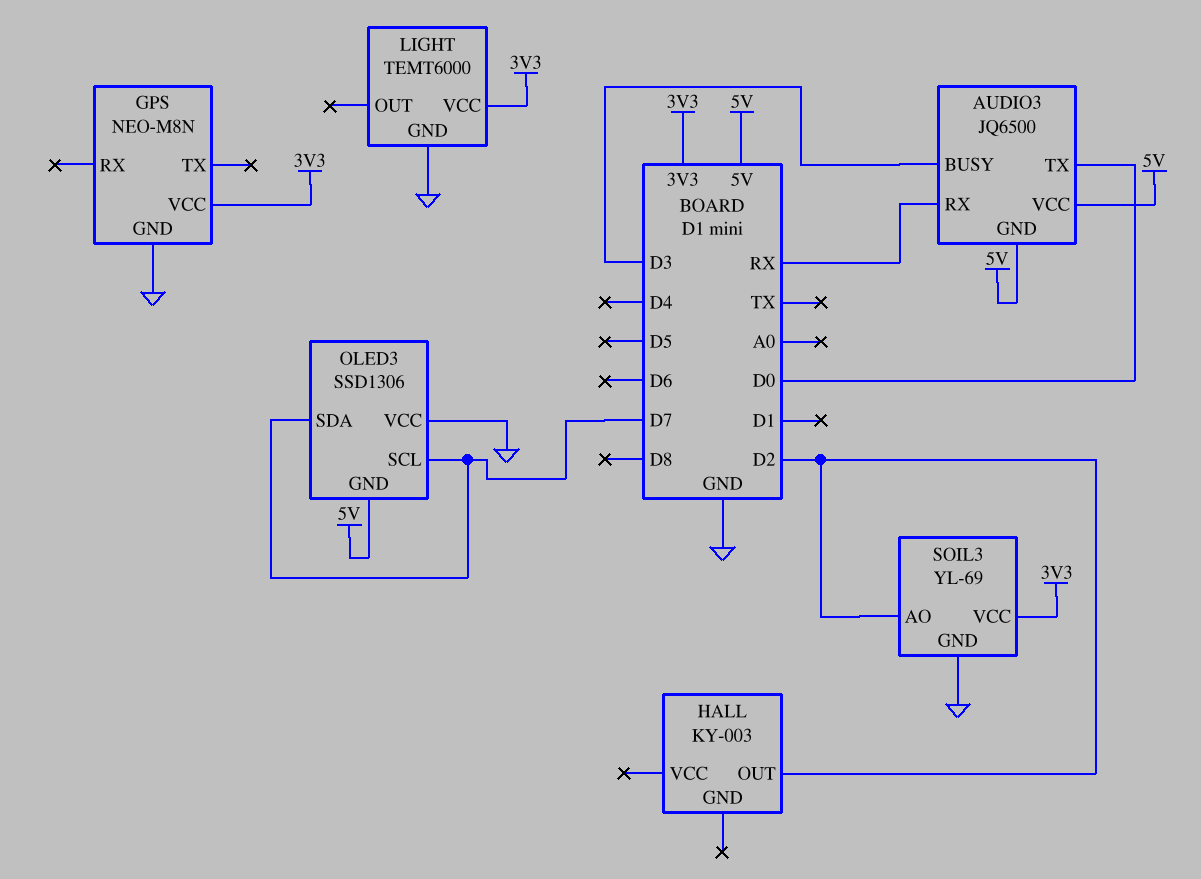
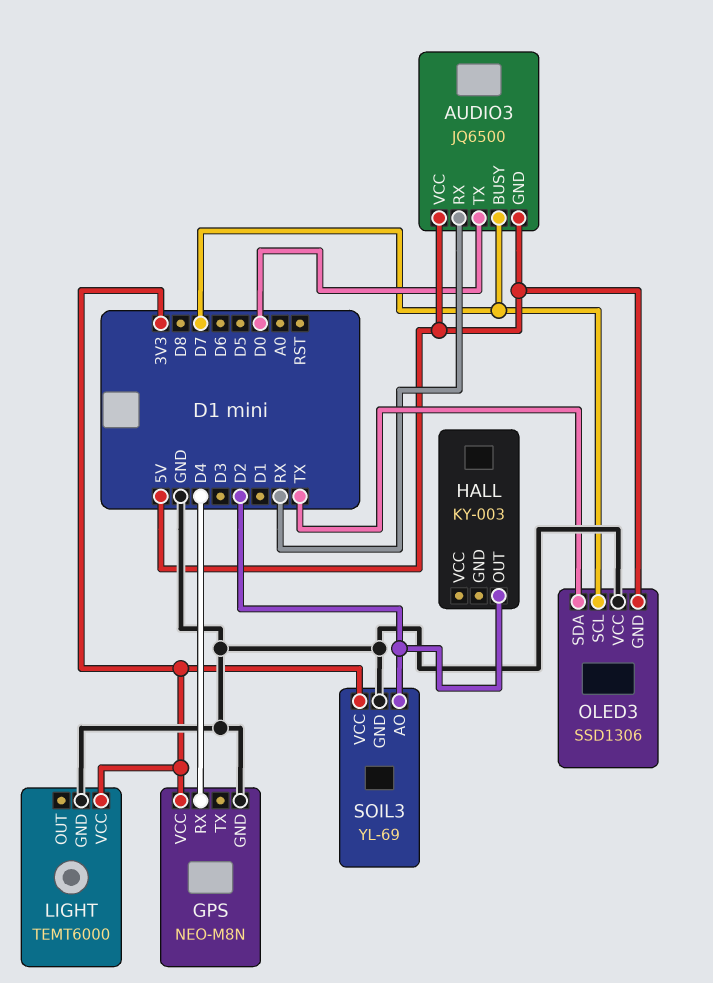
AUDIO3 pin BUSY: D3 -> D7
GPS pin RX: none -> D4
OLED3 pin SDA: D7 -> TX

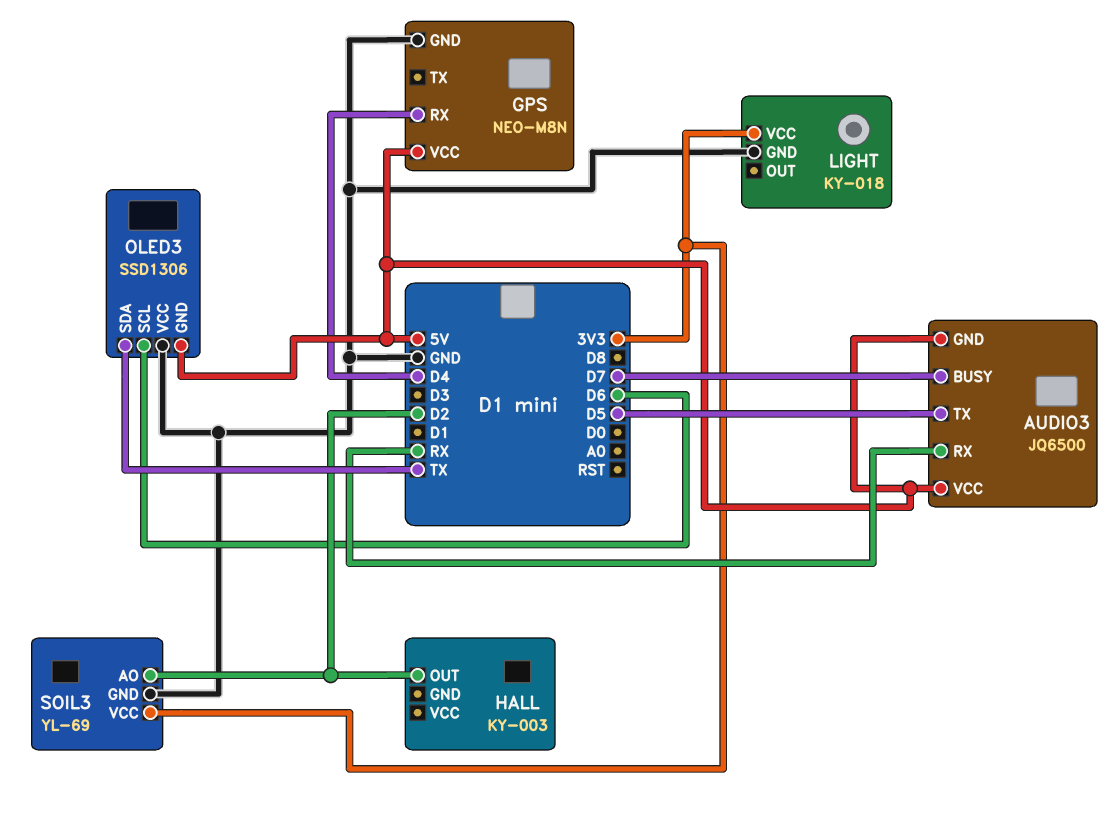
AUDIO3 pin TX: D0 -> D5
GPS pin VCC: 3V3 -> 5V
LIGHT: TEMT6000 -> KY-018
OLED3 pin SCL: D7 -> D6

